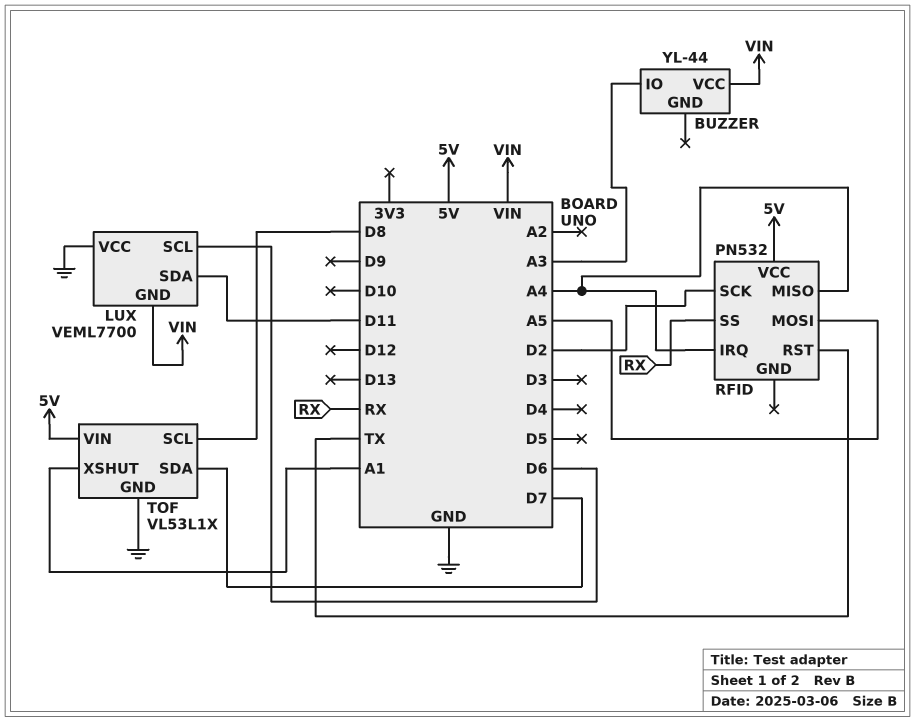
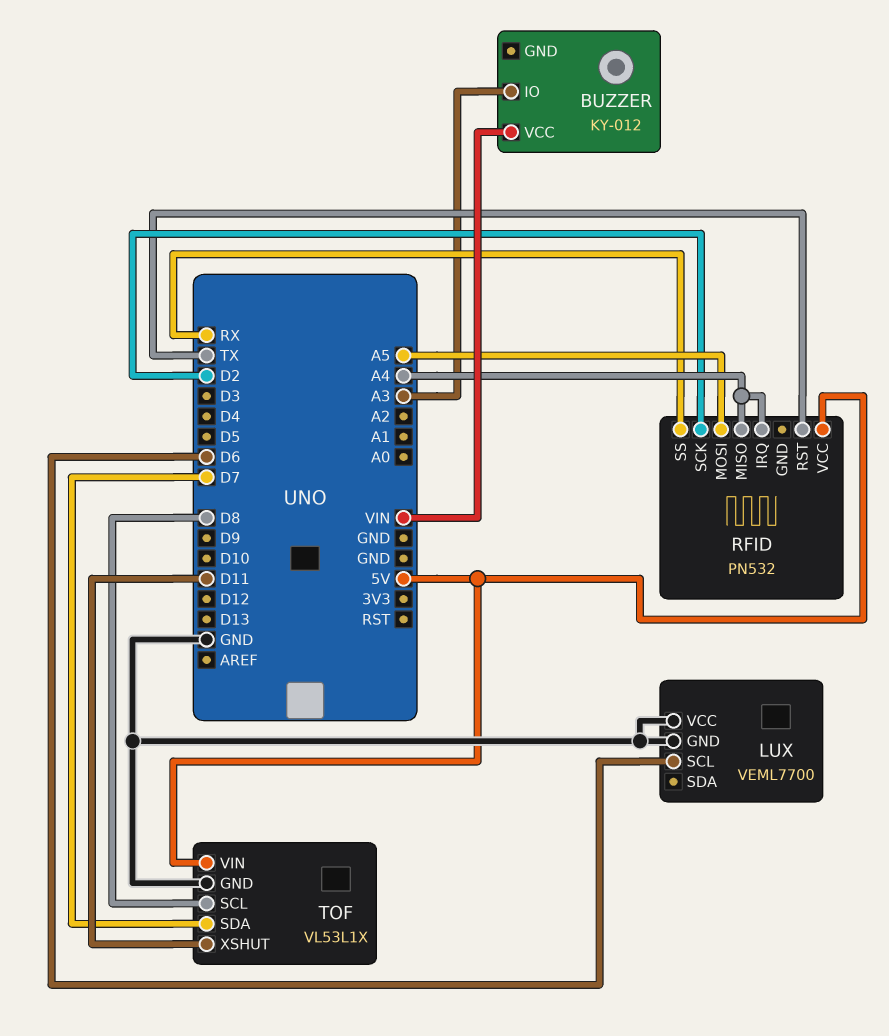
BUZZER: YL-44 -> KY-012
LUX pin GND: VIN -> GND
LUX pin SDA: D11 -> none
TOF pin XSHUT: A1 -> D11

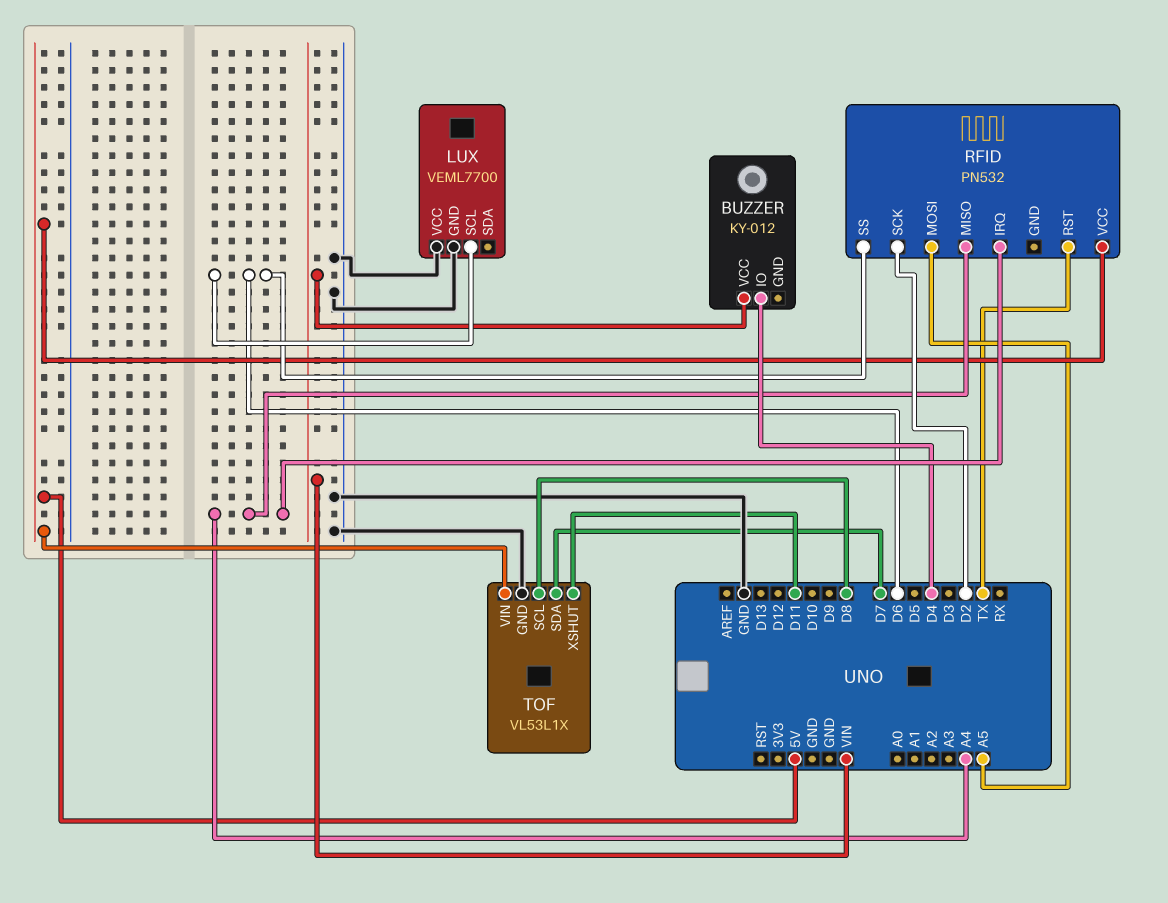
BUZZER pin IO: A3 -> D4
RFID pin SS: RX -> D6

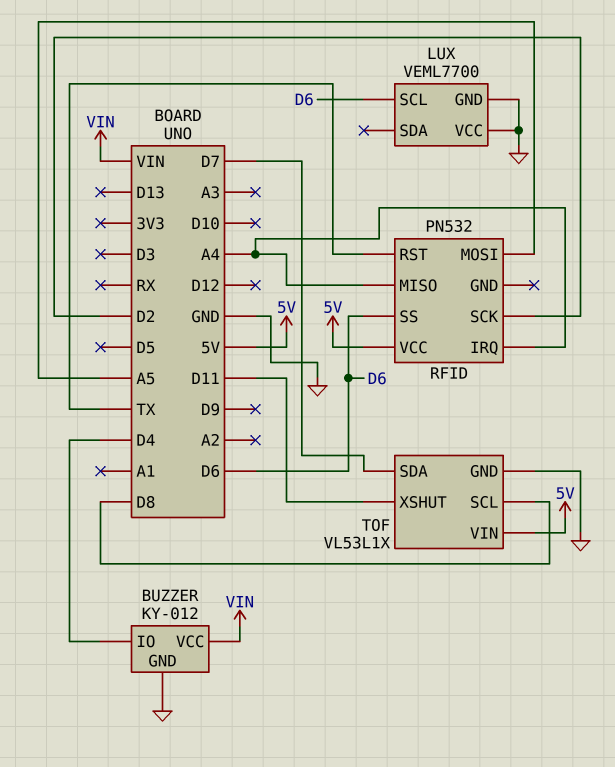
BUZZER pin GND: none -> GND

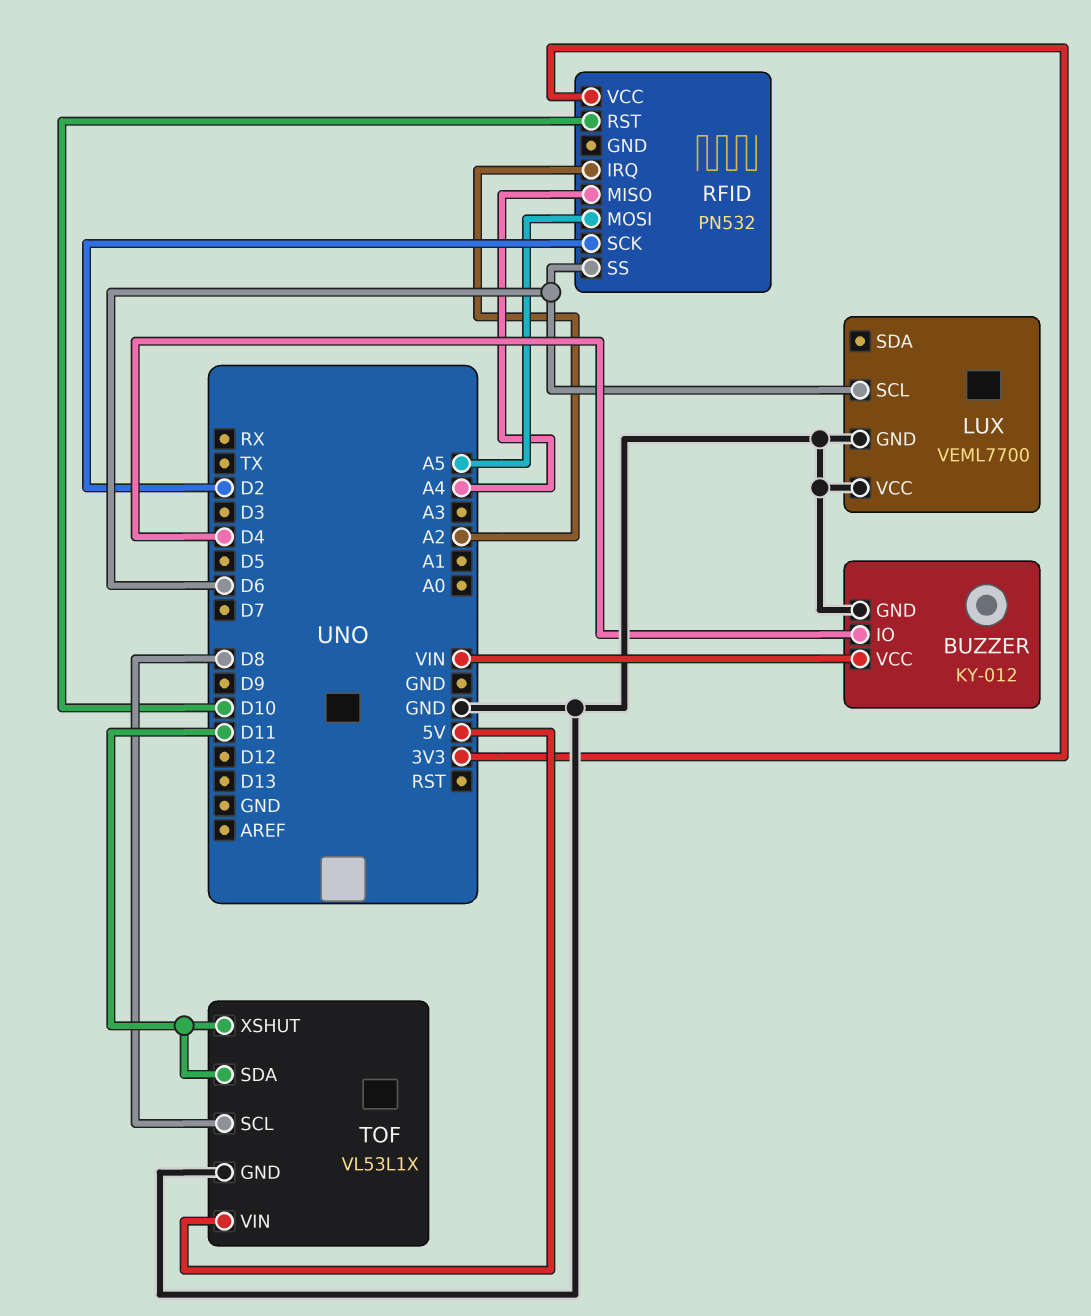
RFID pin IRQ: A4 -> A2
RFID pin RST: TX -> D10
RFID pin VCC: 5V -> 3V3
TOF pin SDA: D7 -> D11

